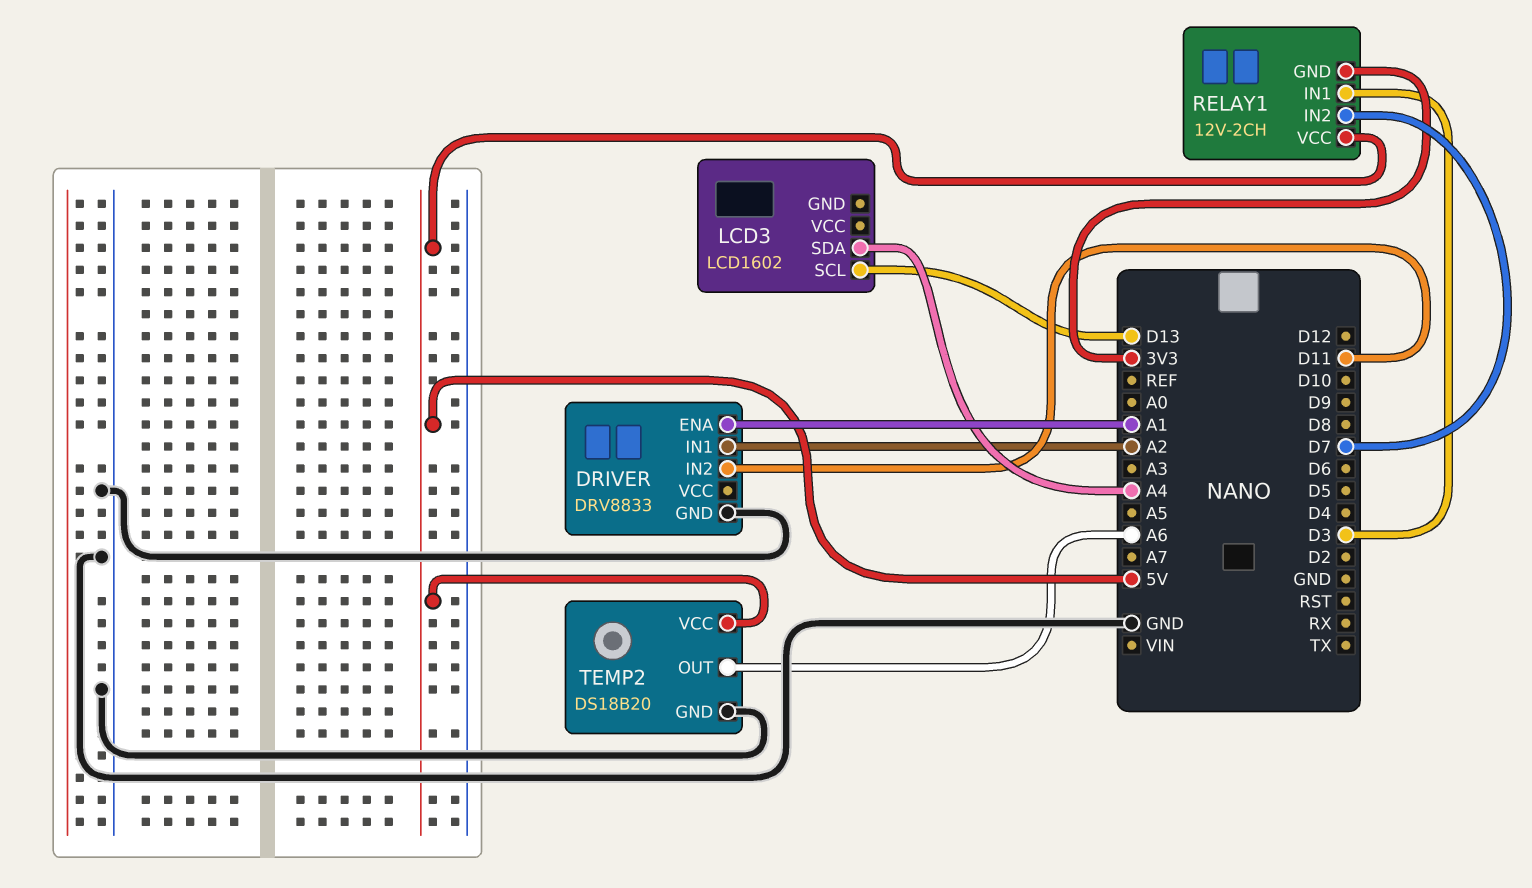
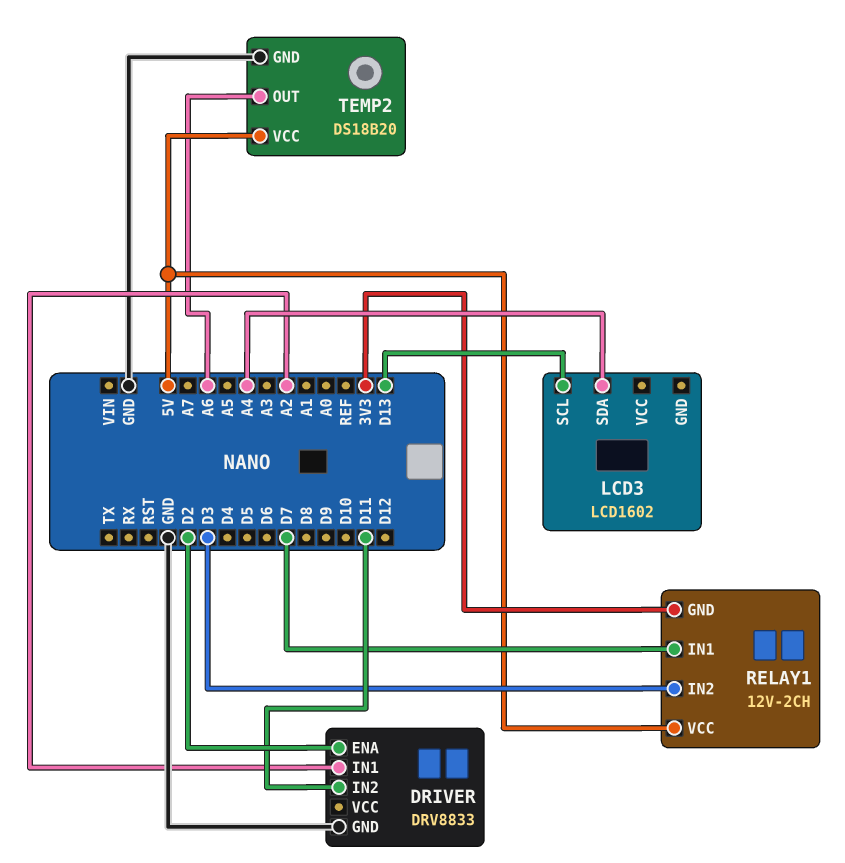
DRIVER pin ENA: A1 -> D2
RELAY1 pin IN1: D3 -> D7
RELAY1 pin IN2: D7 -> D3

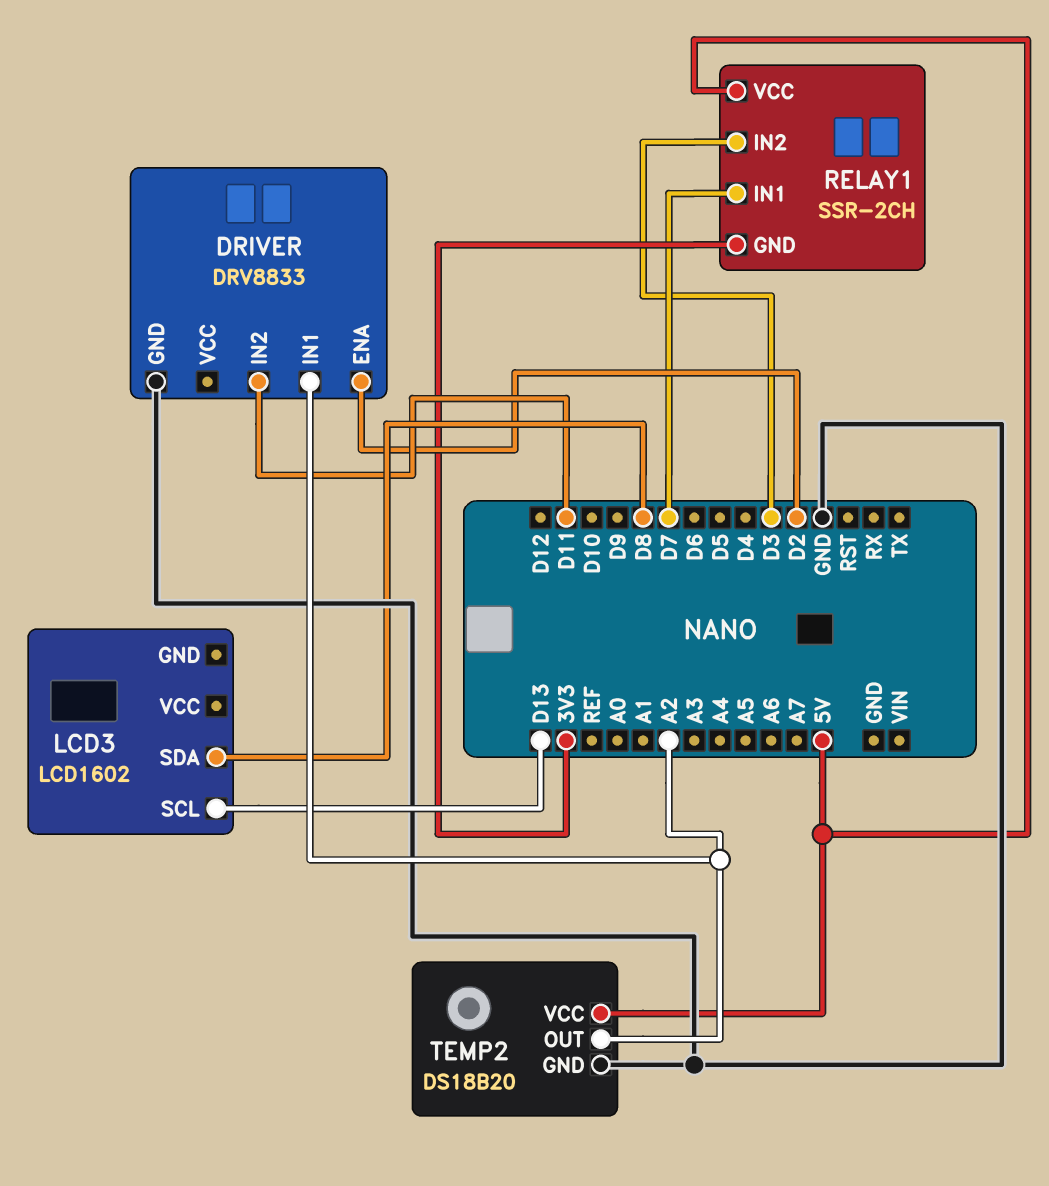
LCD3 pin SDA: A4 -> D8
RELAY1: 12V-2CH -> SSR-2CH
TEMP2 pin OUT: A6 -> A2

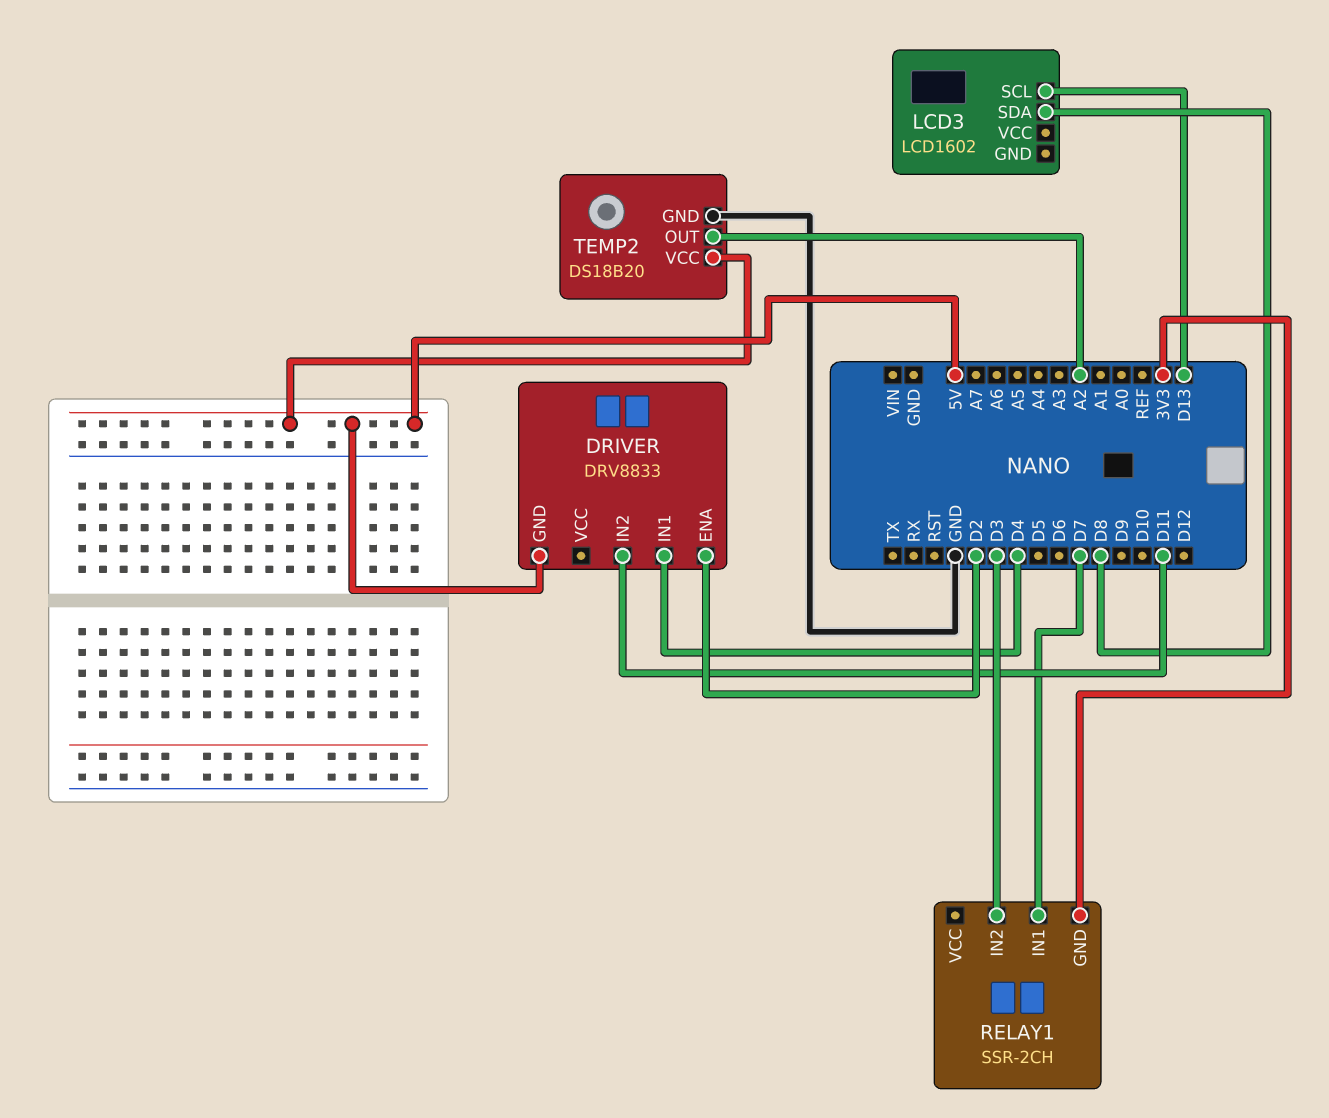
DRIVER pin GND: GND -> 5V
DRIVER pin IN1: A2 -> D4
RELAY1 pin VCC: 5V -> none

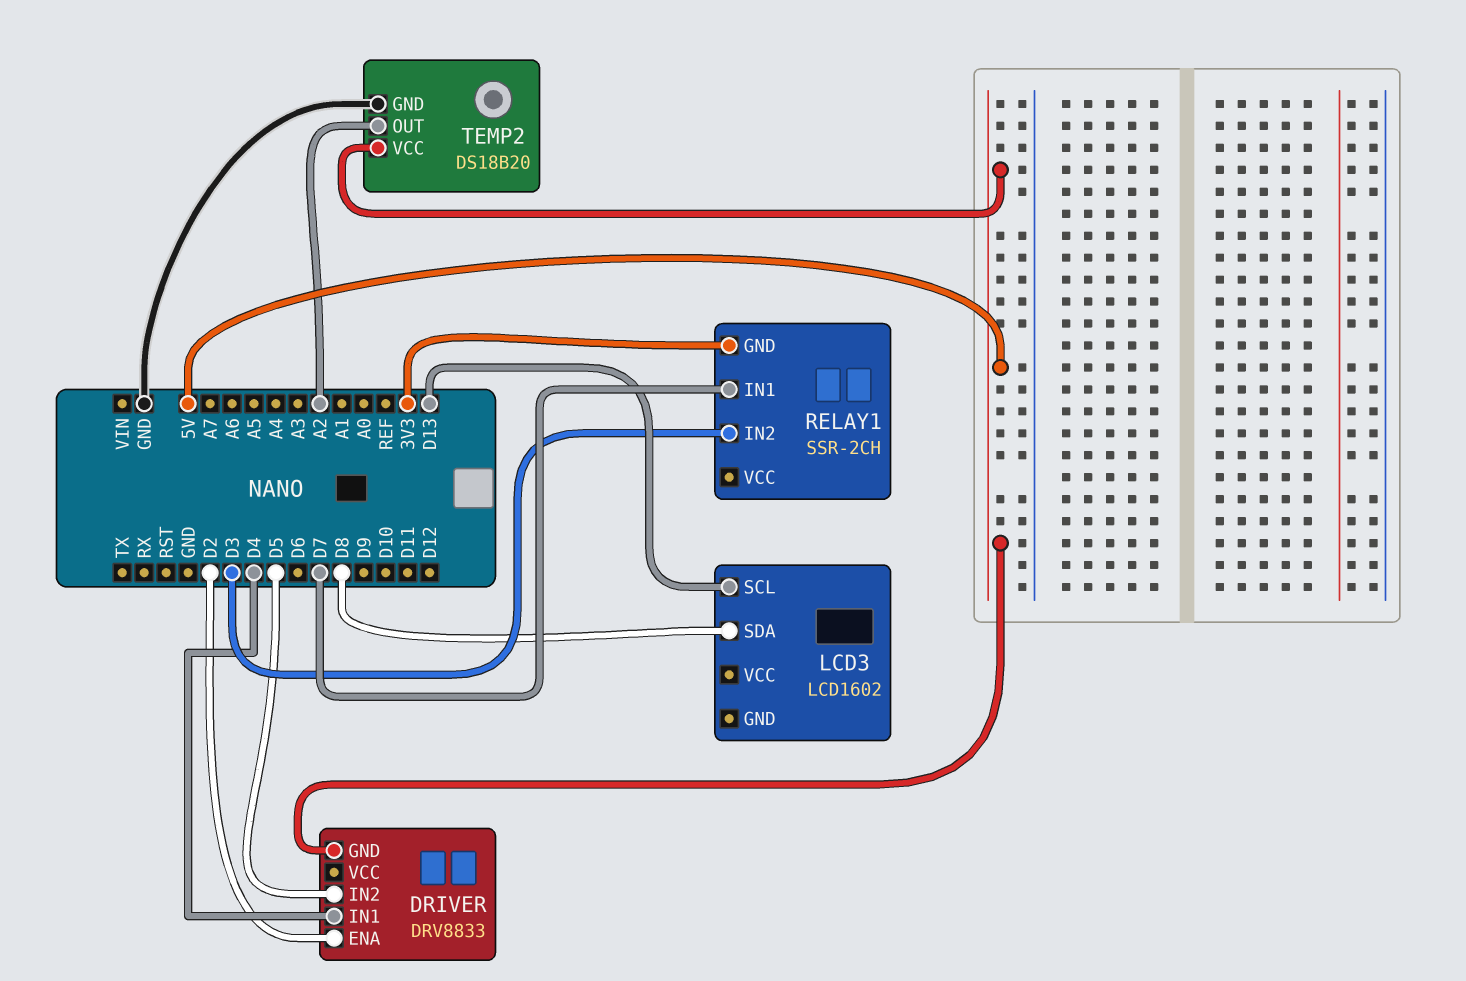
DRIVER pin IN2: D11 -> D5

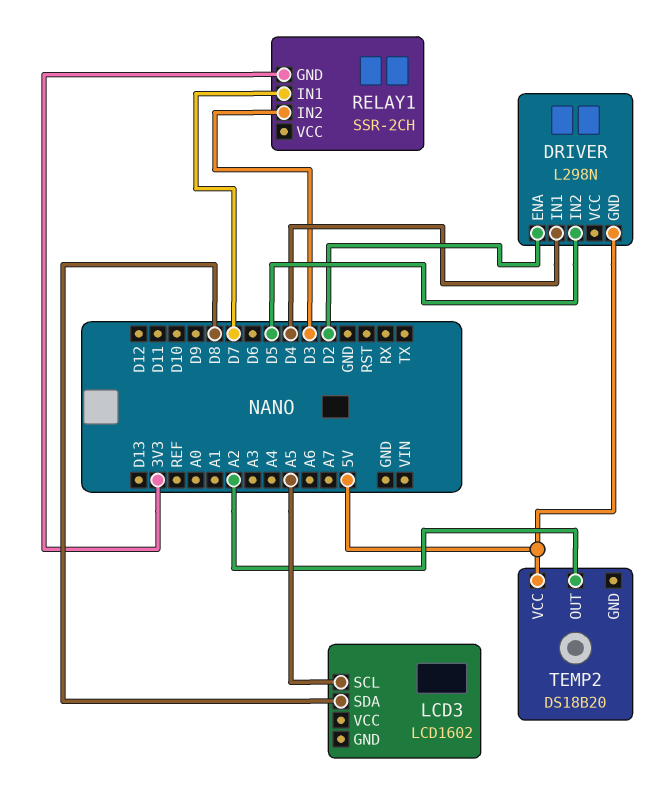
DRIVER: DRV8833 -> L298N
LCD3 pin SCL: D13 -> A5
TEMP2 pin GND: GND -> none

